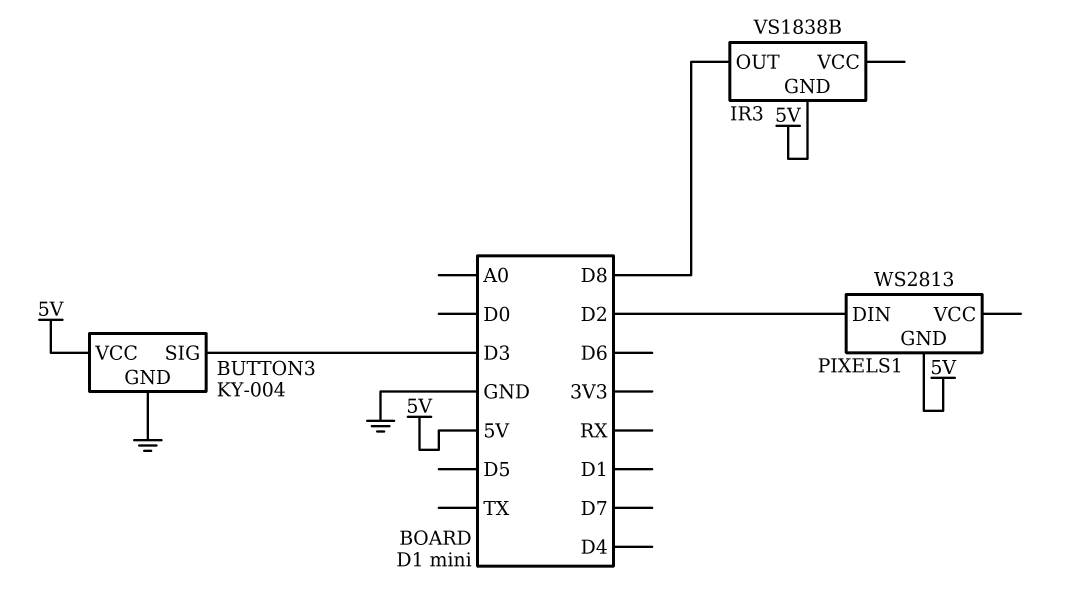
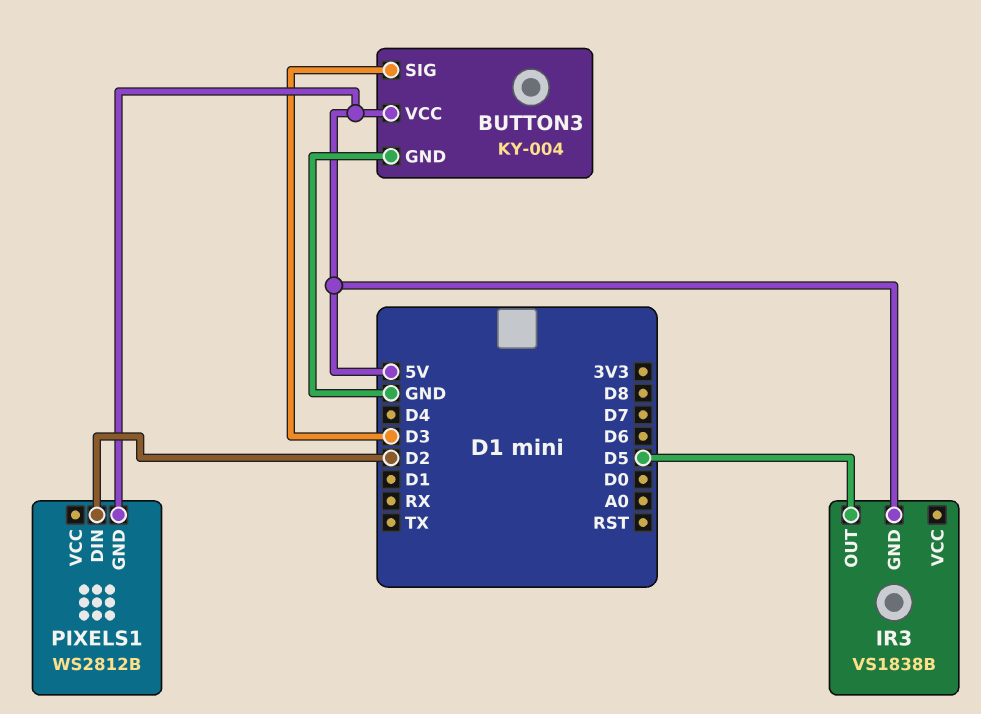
IR3 pin OUT: D8 -> D5
PIXELS1: WS2813 -> WS2812B

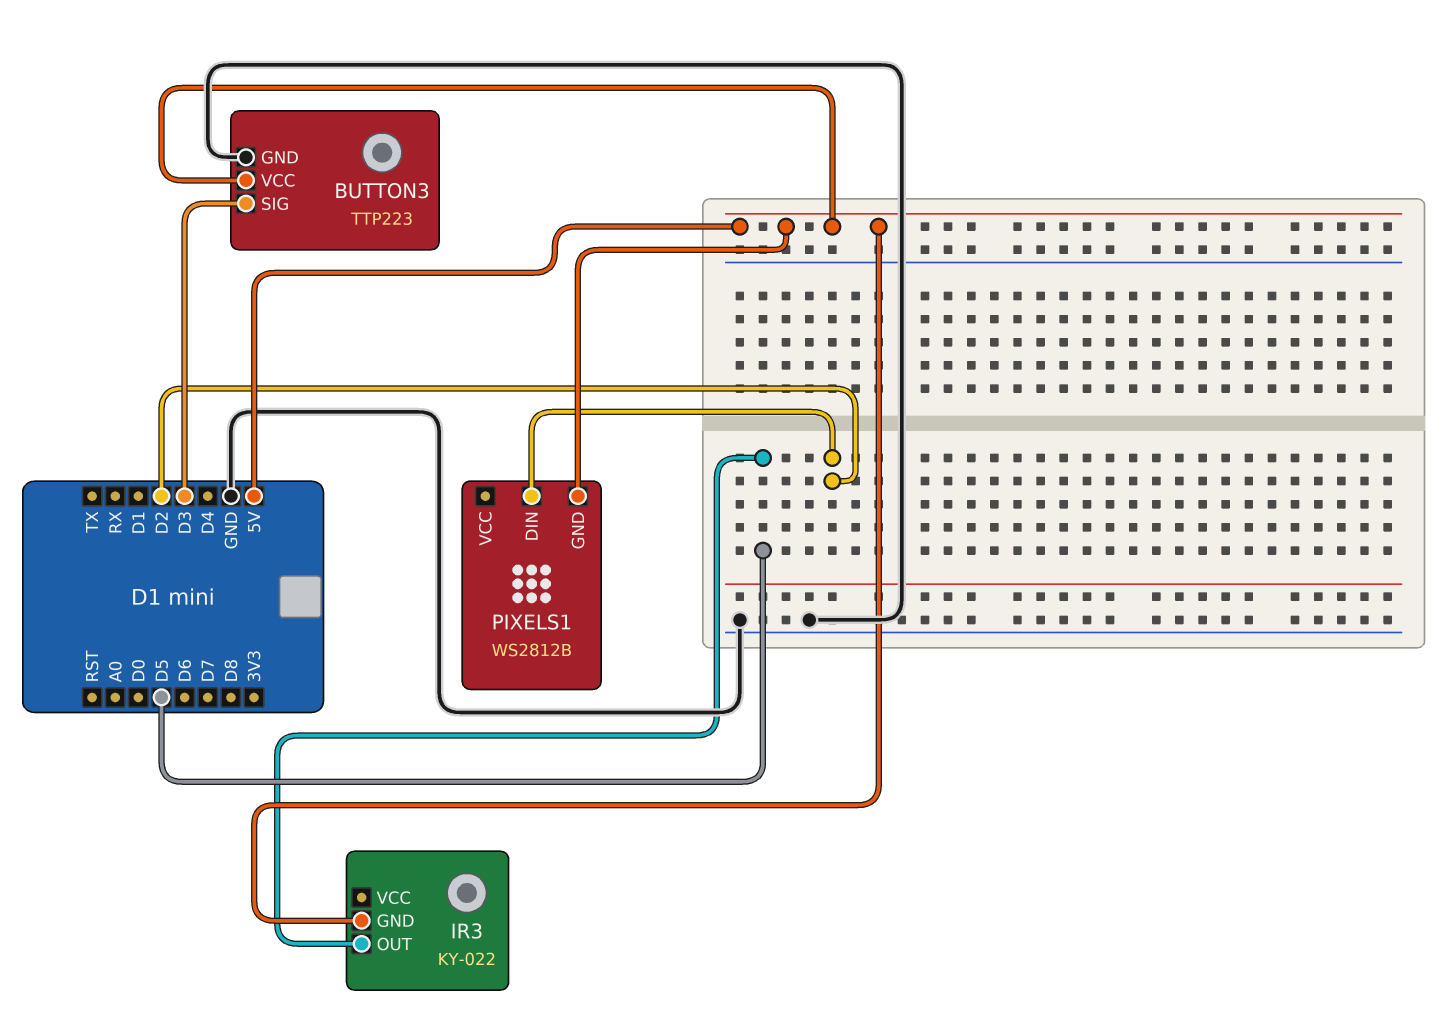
BUTTON3: KY-004 -> TTP223
IR3: VS1838B -> KY-022

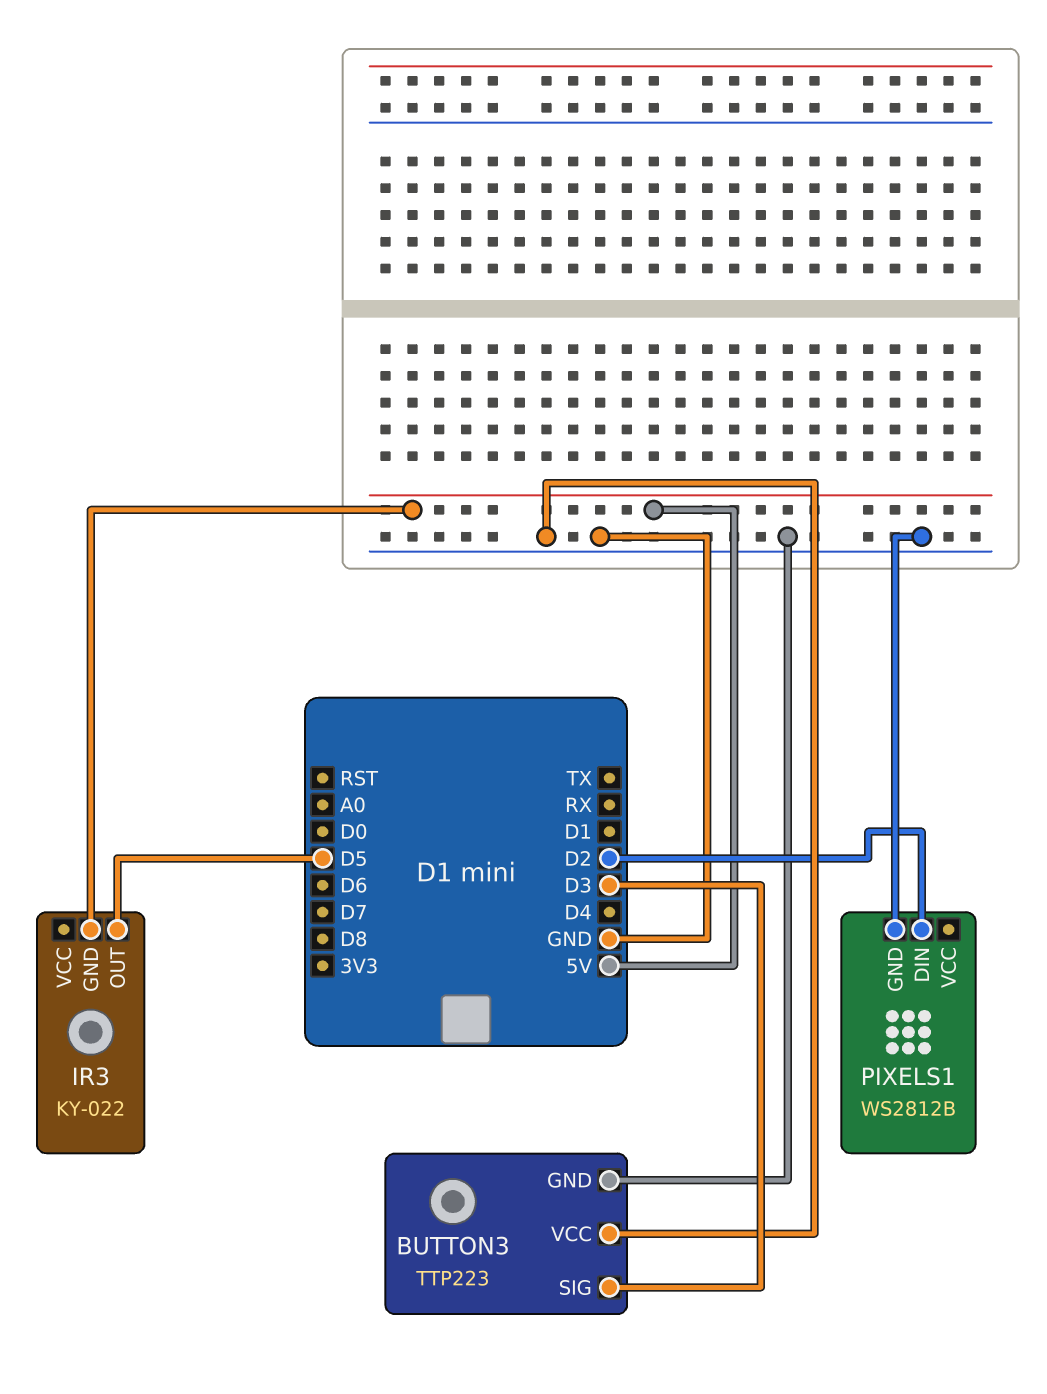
BUTTON3 pin VCC: 5V -> GND
PIXELS1 pin GND: 5V -> GND

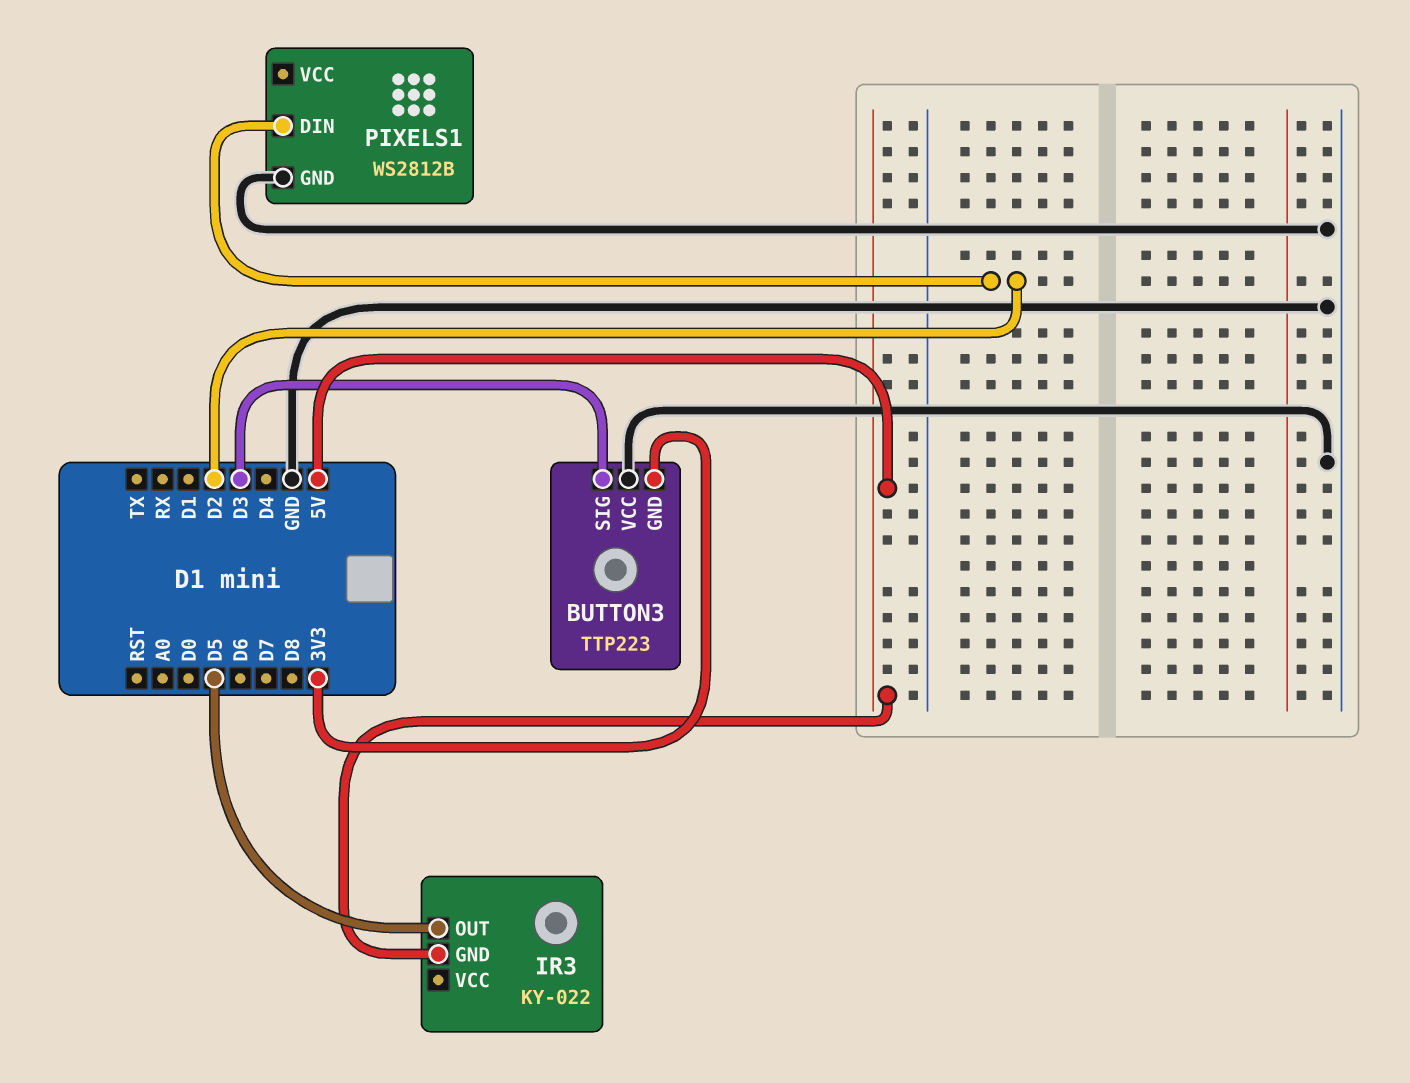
BUTTON3 pin GND: GND -> 3V3

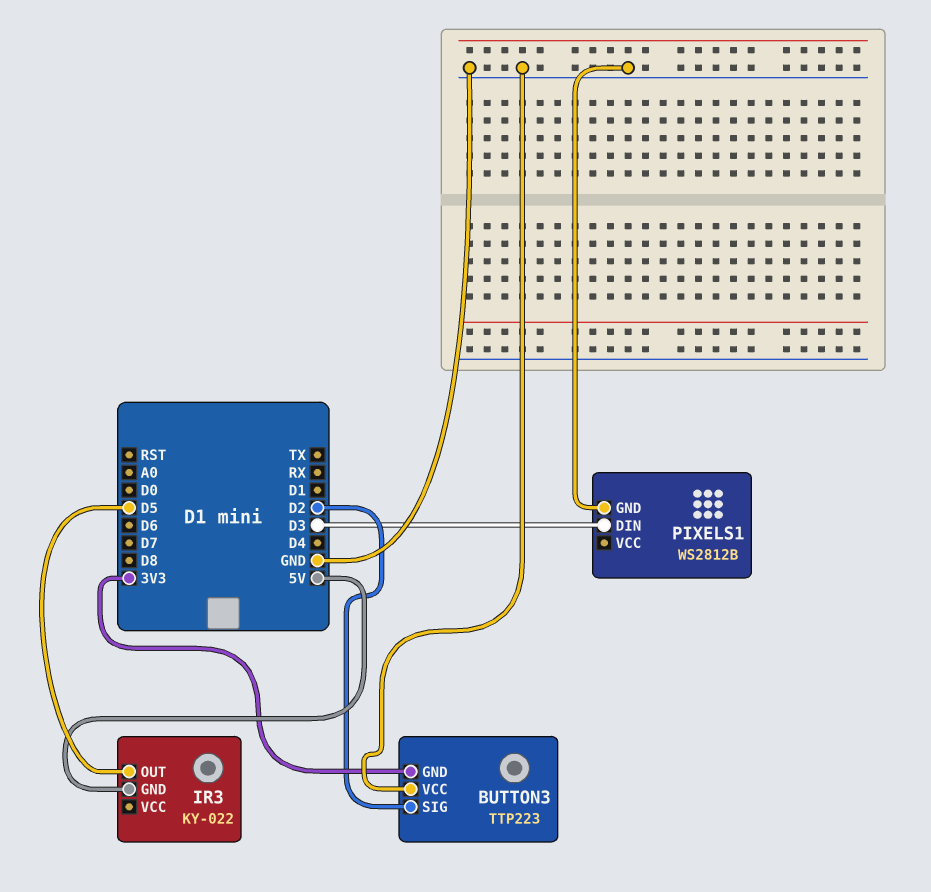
BUTTON3 pin SIG: D3 -> D2
PIXELS1 pin DIN: D2 -> D3

